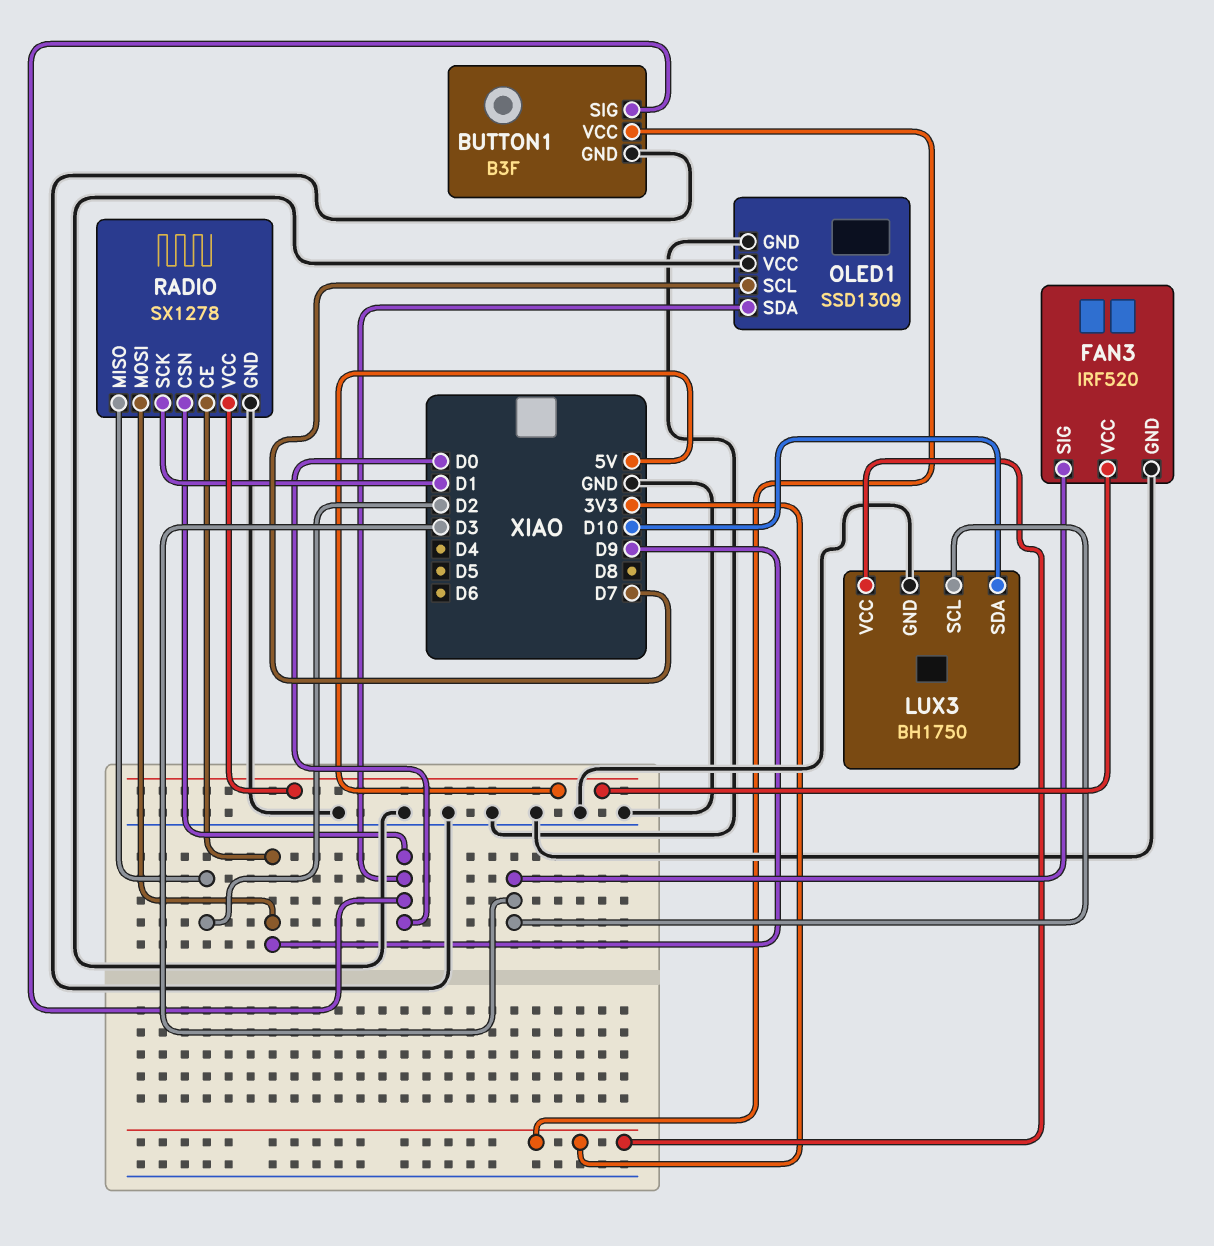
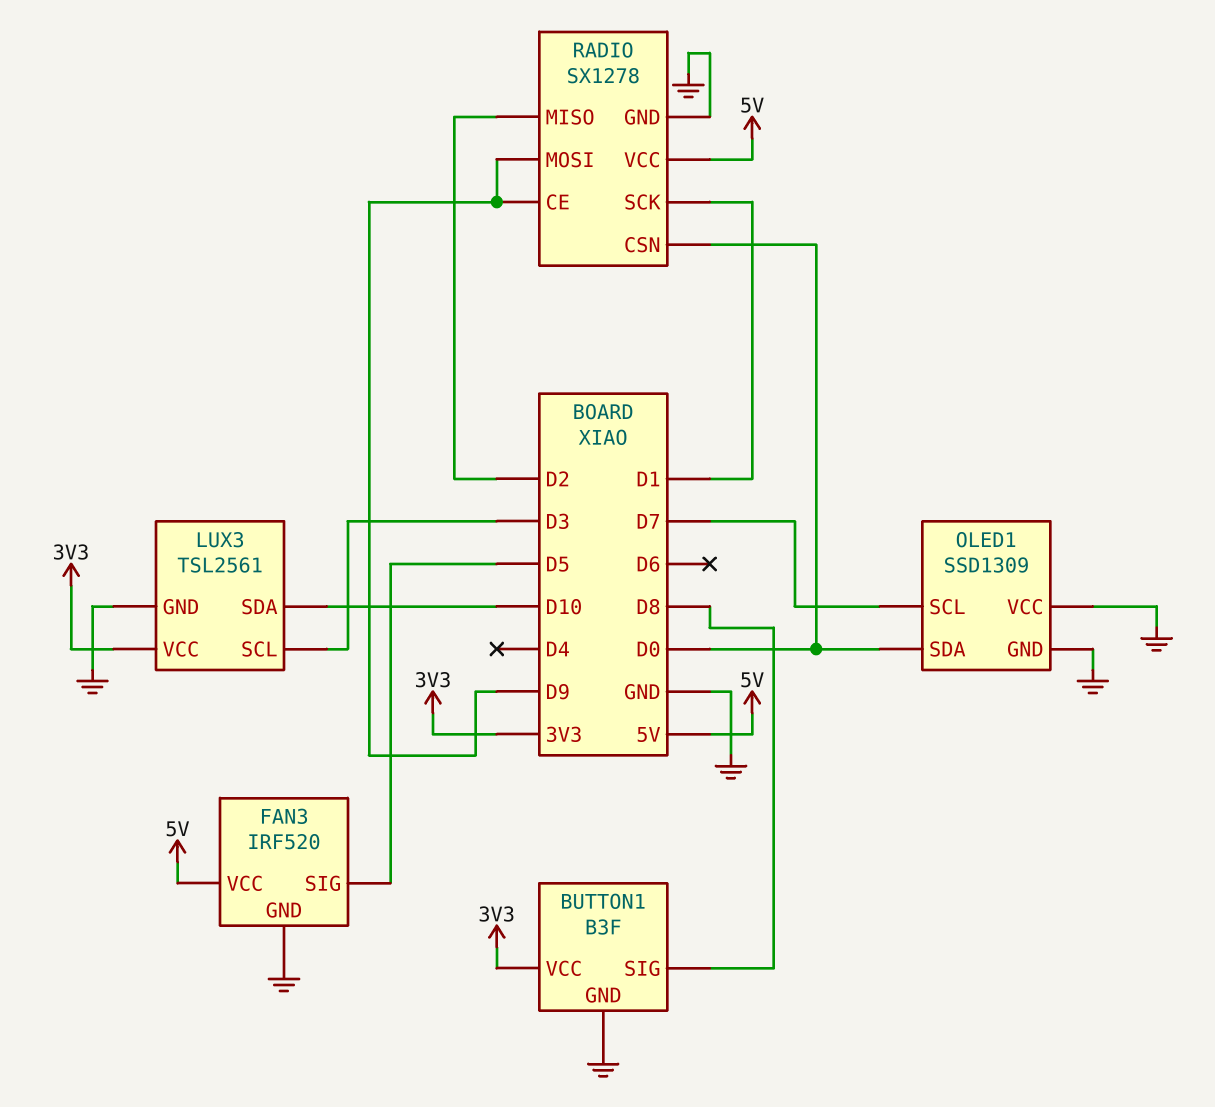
BUTTON1 pin SIG: D0 -> D8
FAN3 pin SIG: D3 -> D5
LUX3: BH1750 -> TSL2561

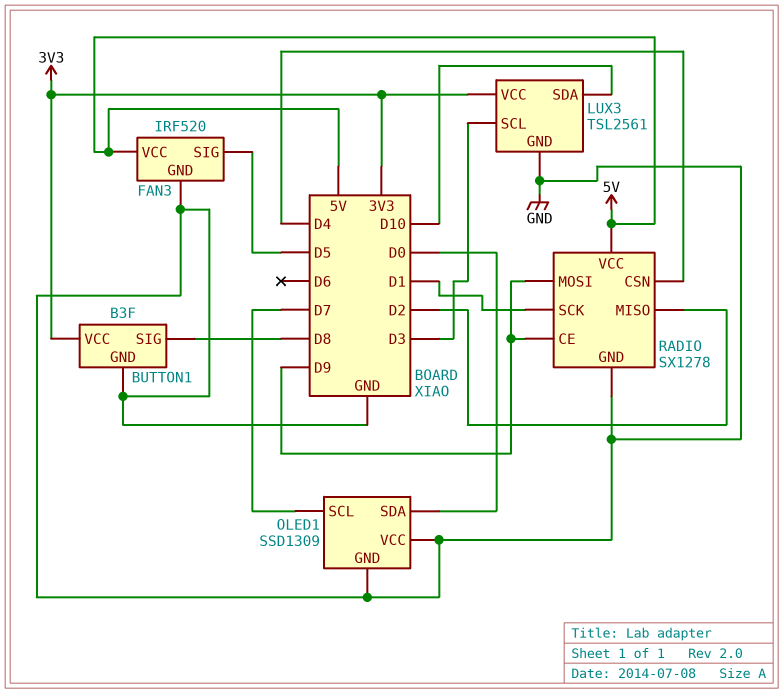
RADIO pin CSN: D0 -> D4

